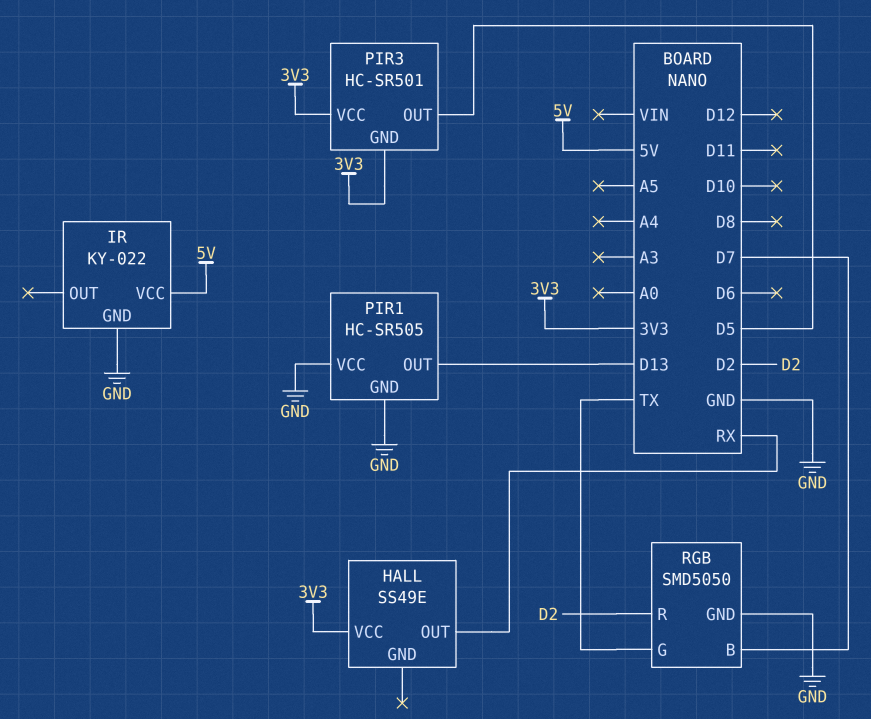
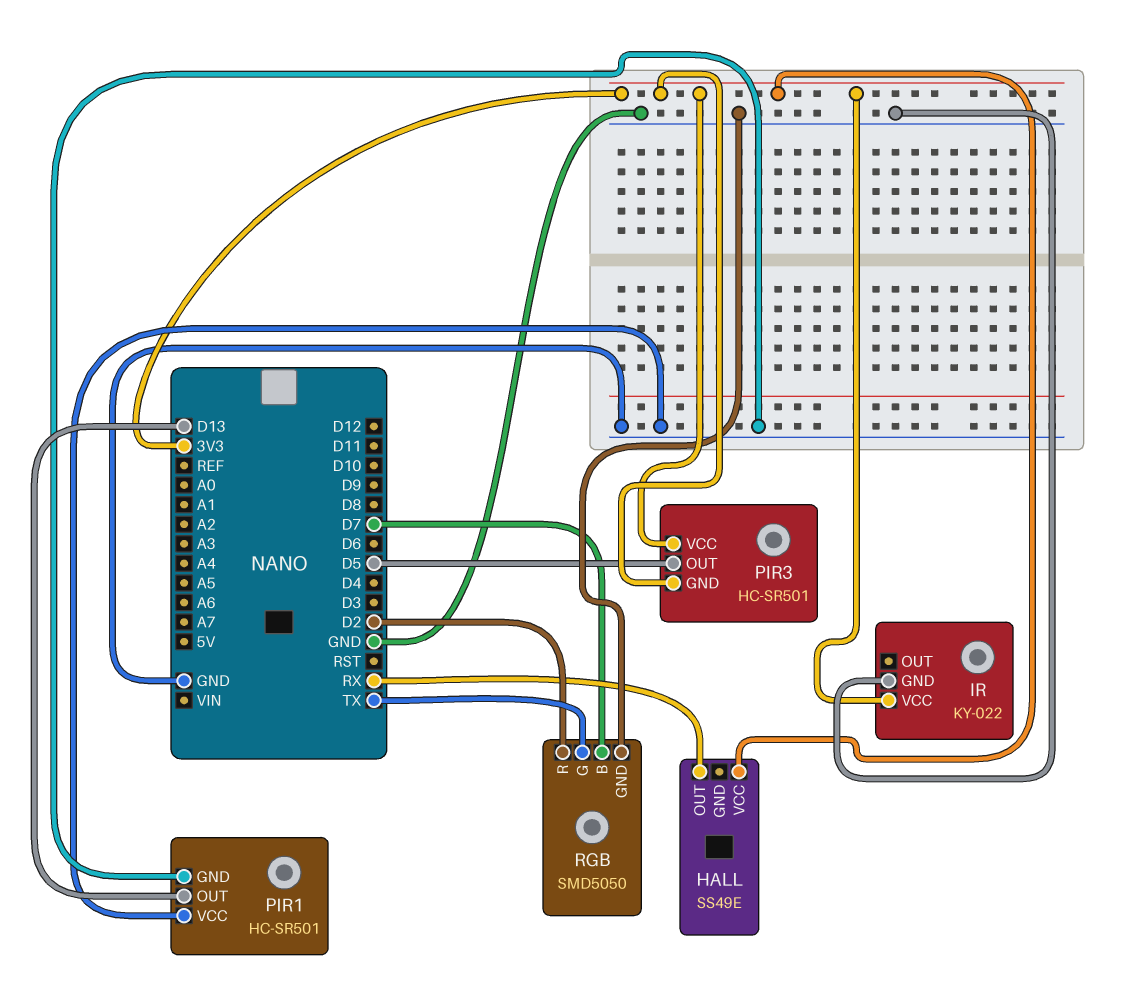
IR pin VCC: 5V -> 3V3
PIR1: HC-SR505 -> HC-SR501

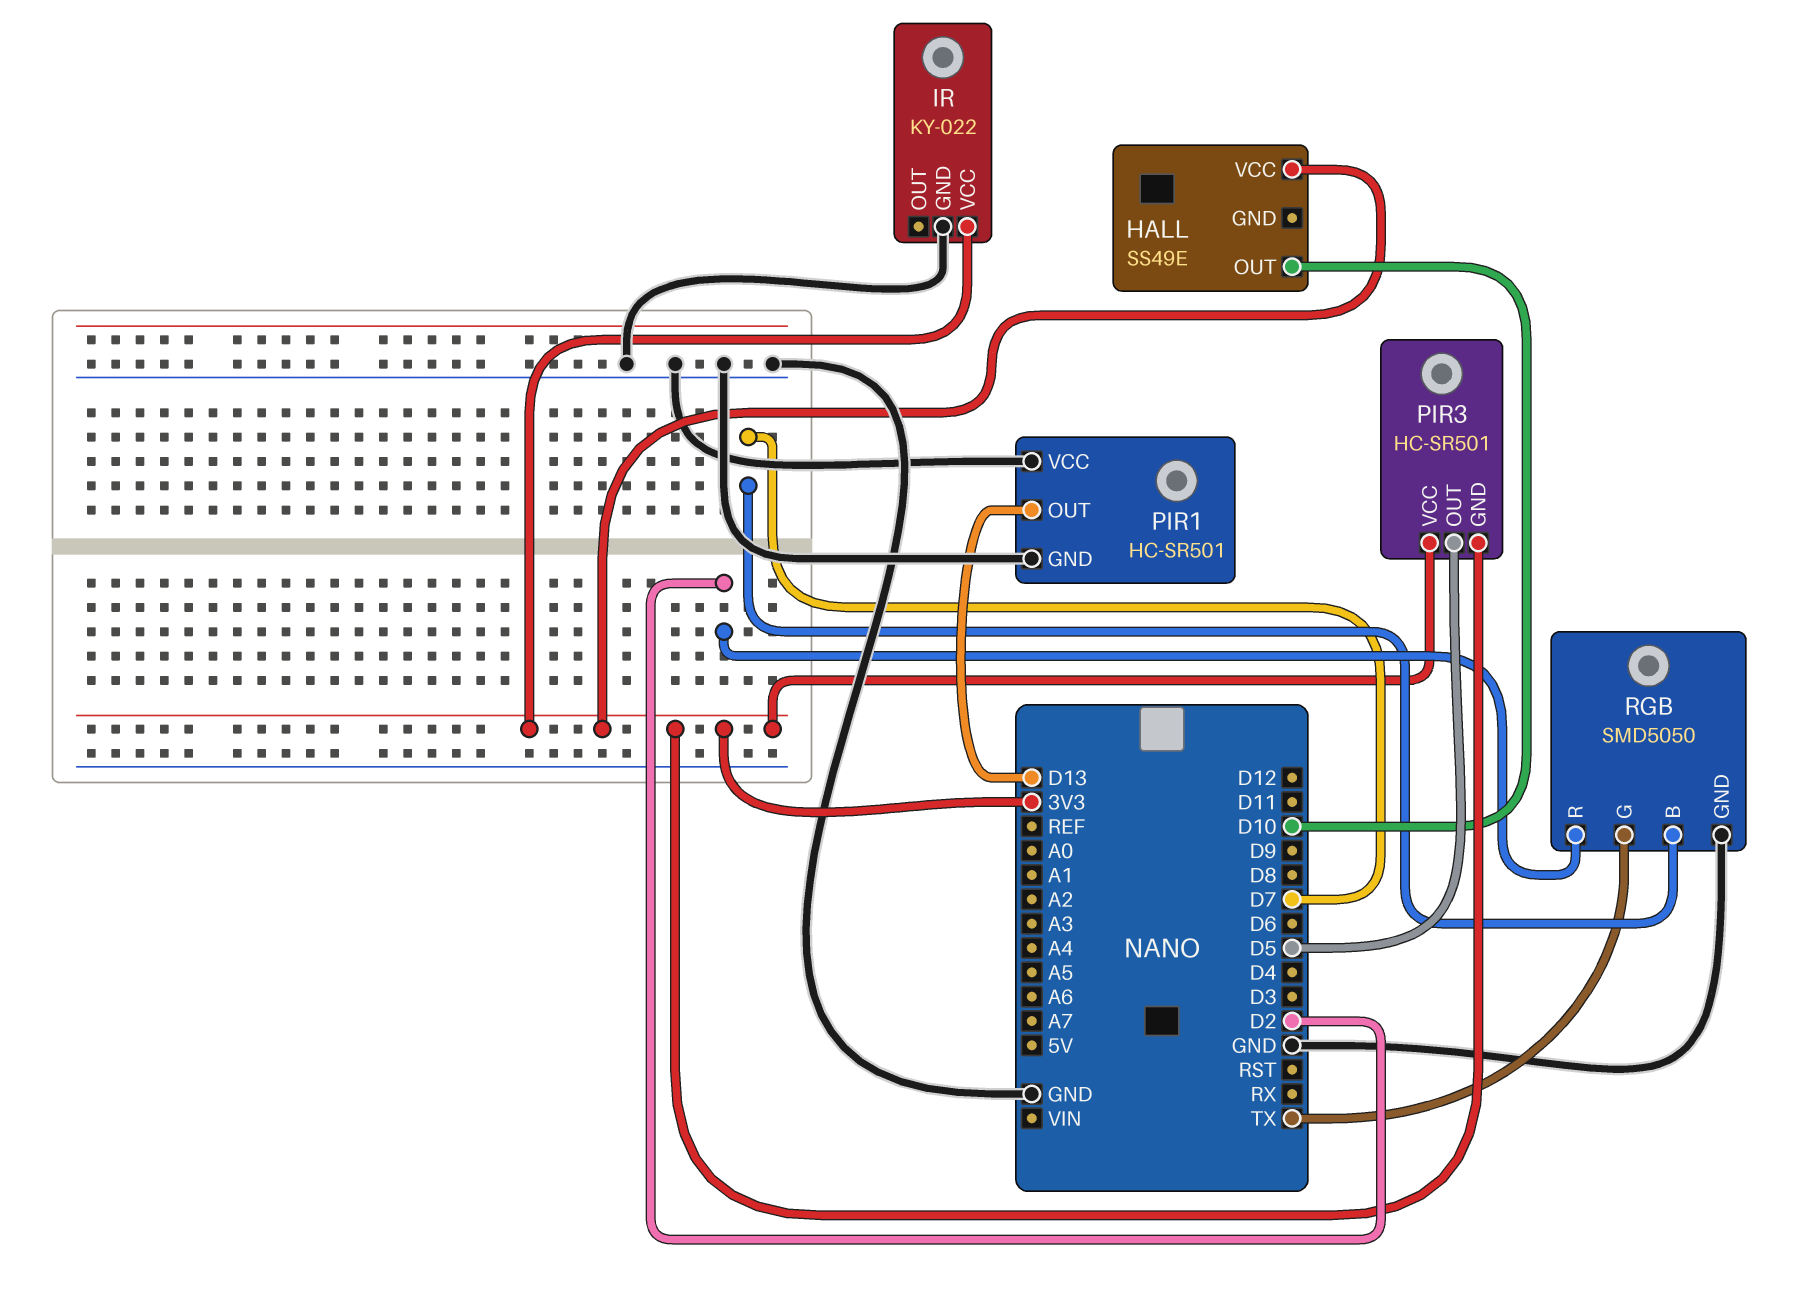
HALL pin OUT: RX -> D10

